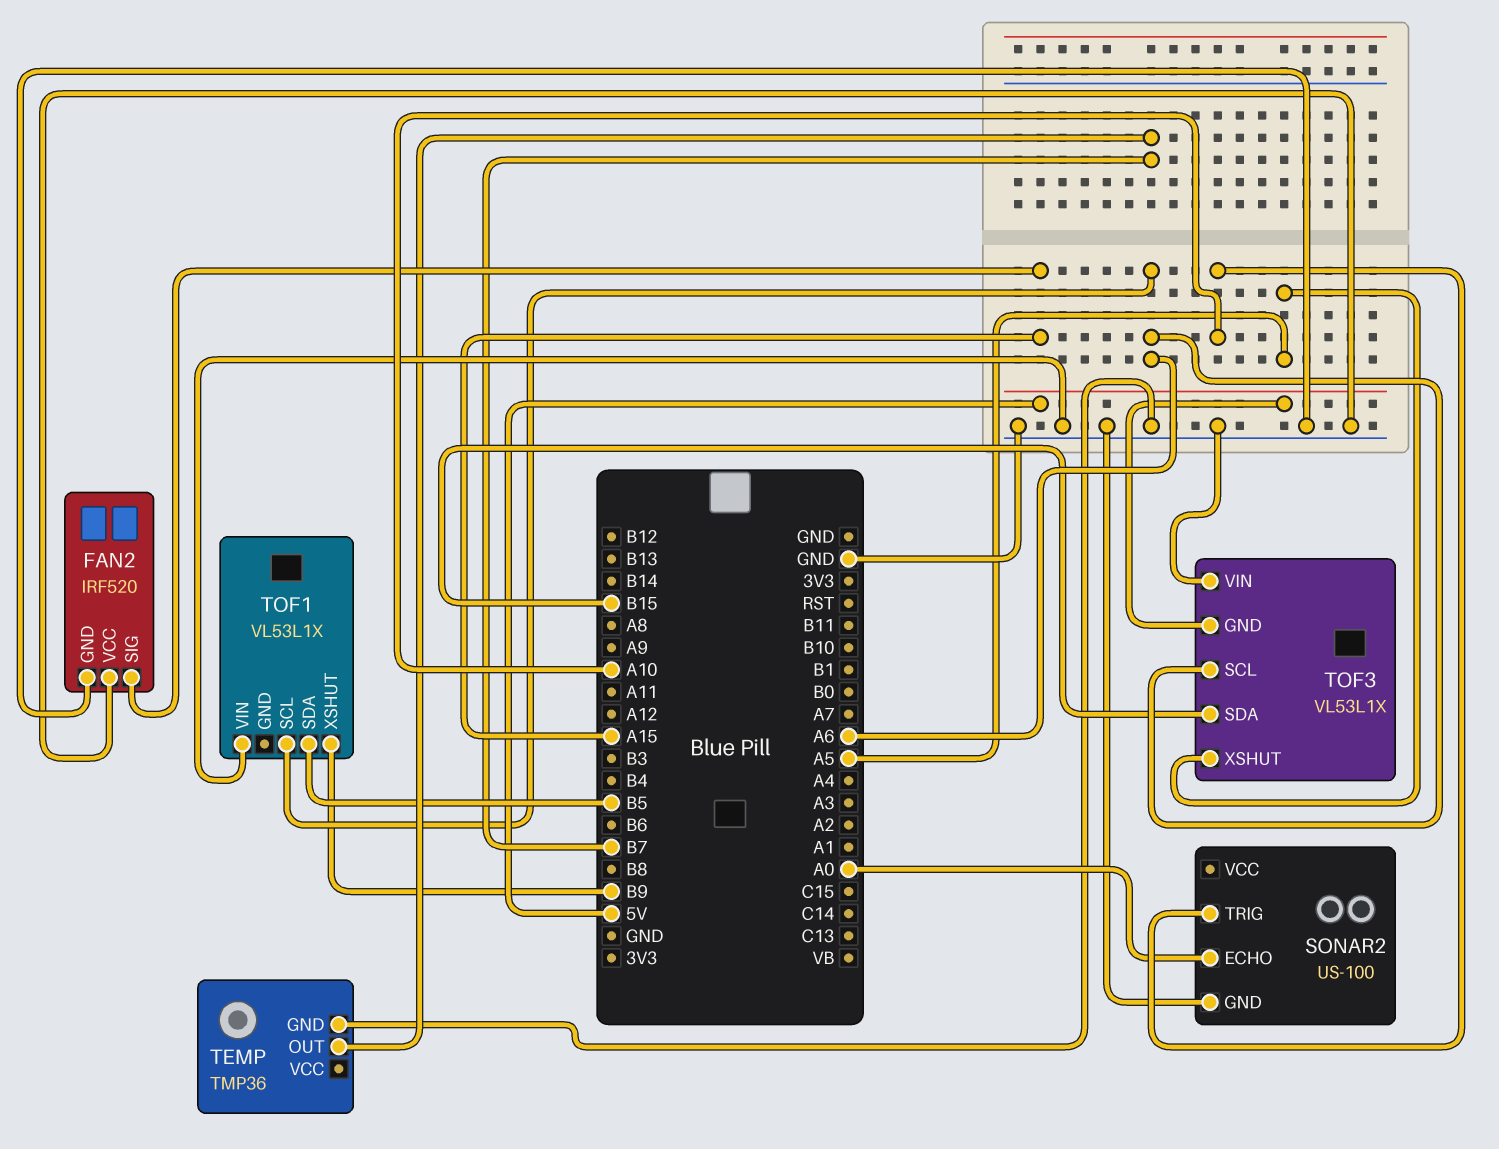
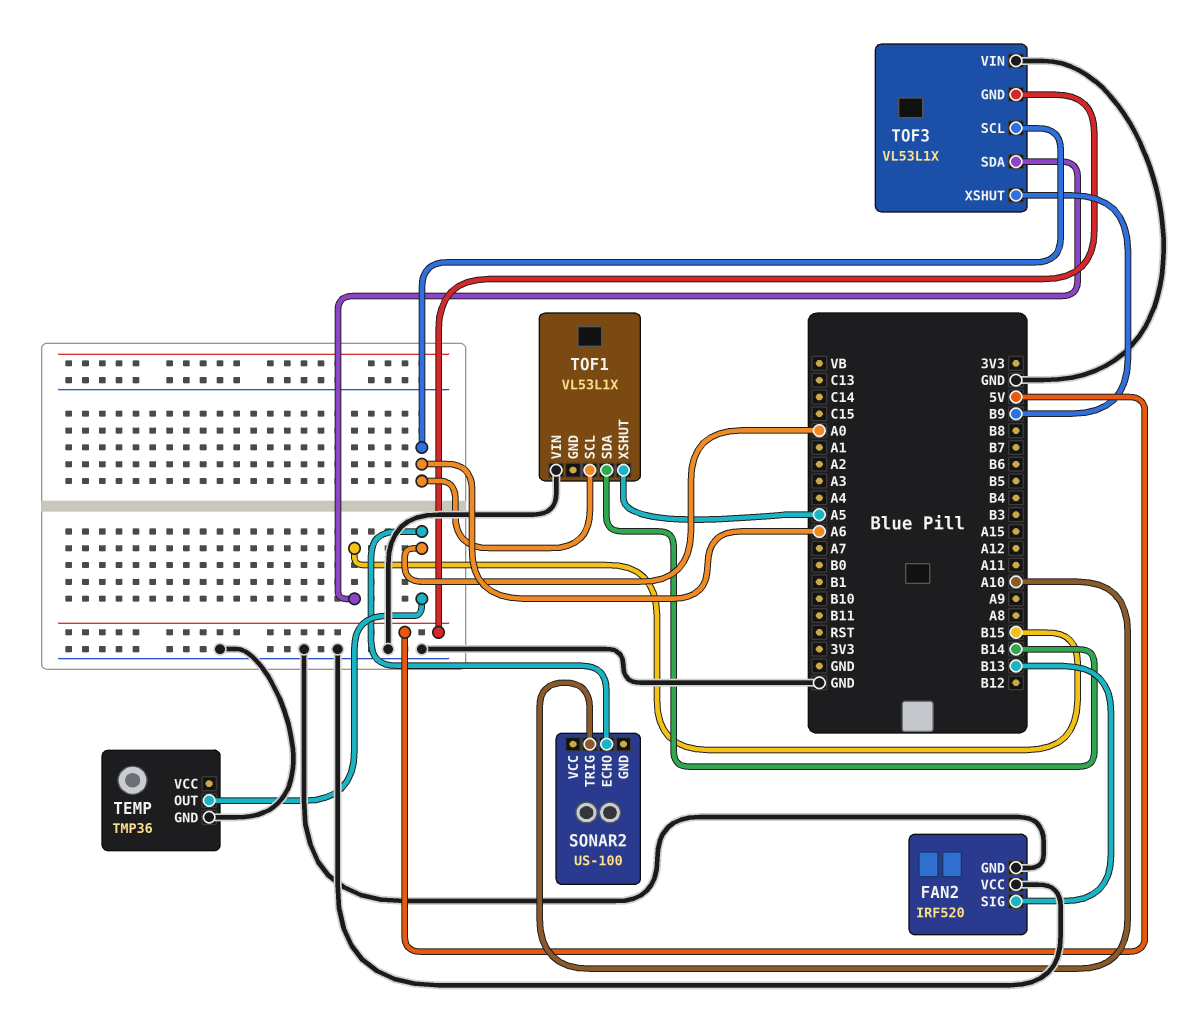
FAN2 pin SIG: A15 -> B13
SONAR2 pin GND: GND -> none
TEMP pin OUT: B7 -> A0
TOF1 pin SDA: B5 -> B14
TOF1 pin XSHUT: B9 -> A5
TOF3 pin XSHUT: A5 -> B9

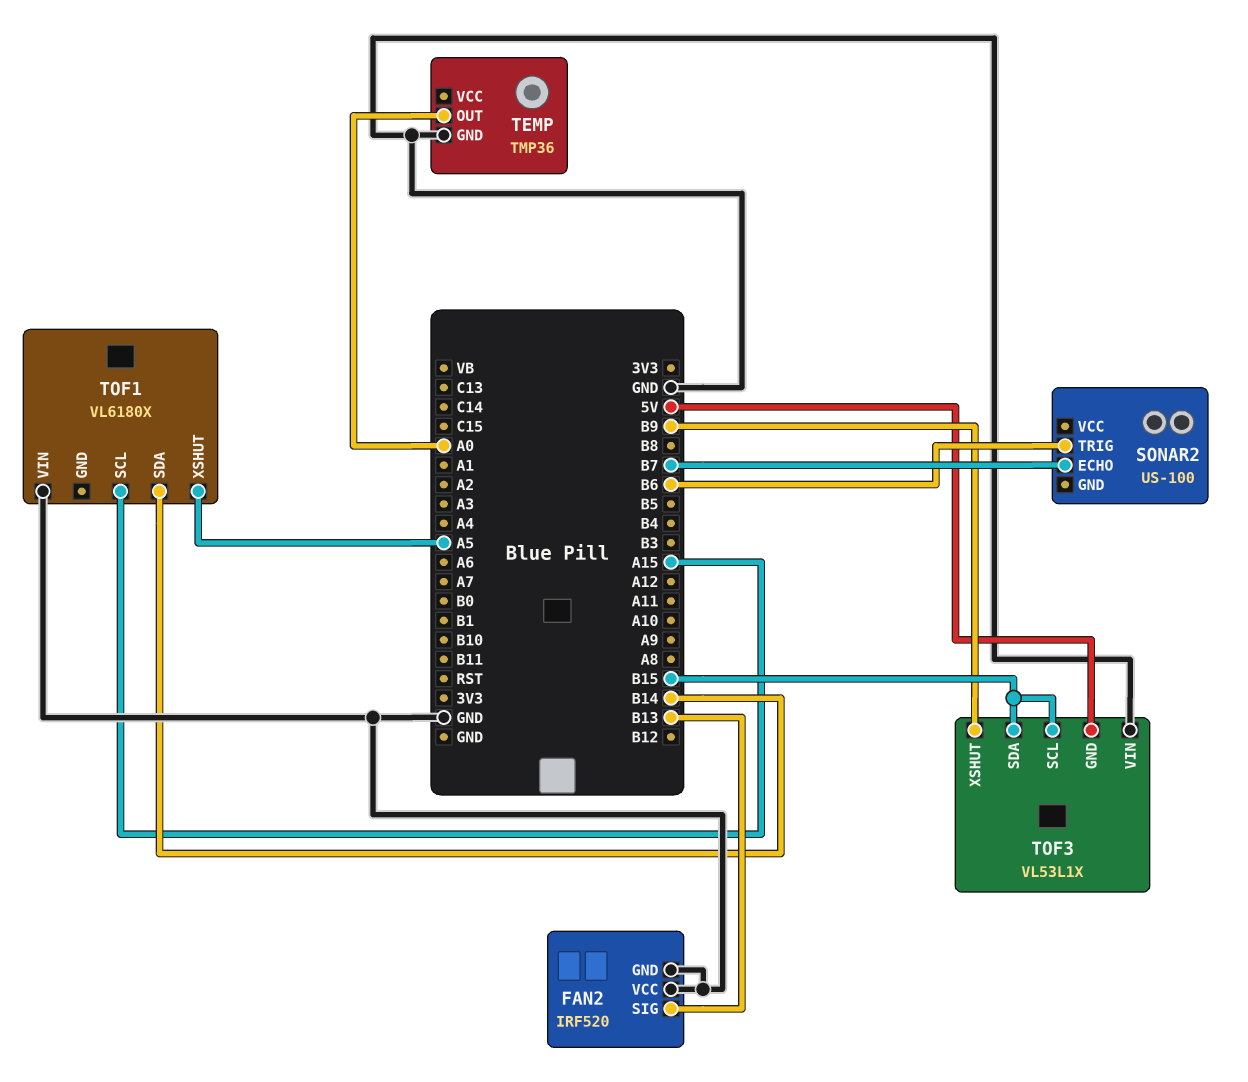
SONAR2 pin ECHO: A0 -> B7
SONAR2 pin TRIG: A10 -> B6
TOF1: VL53L1X -> VL6180X
TOF1 pin SCL: A6 -> A15
TOF3 pin SCL: A6 -> B15

